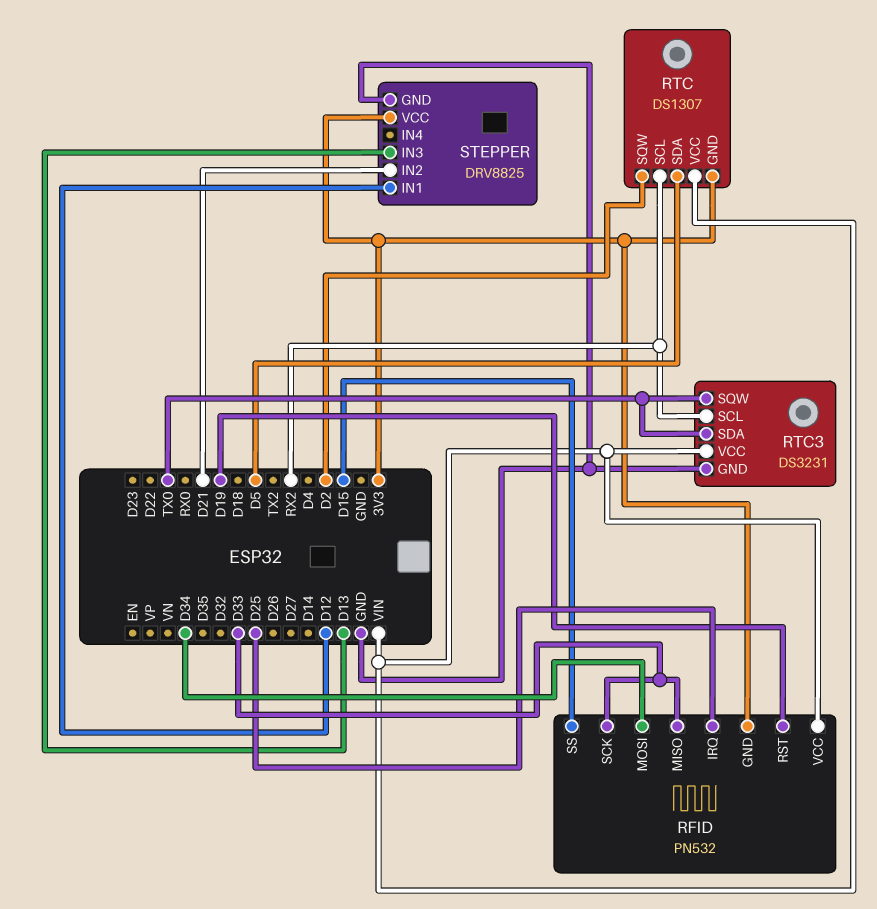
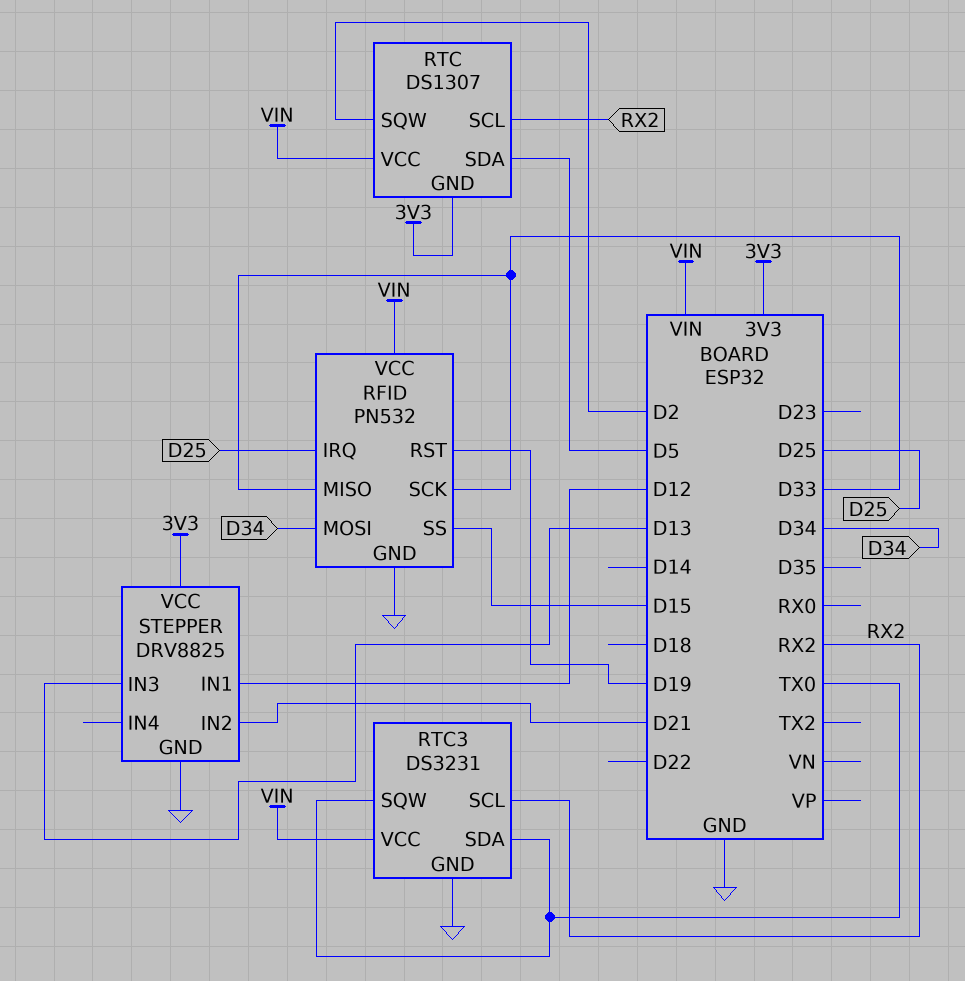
RFID pin GND: 3V3 -> GND

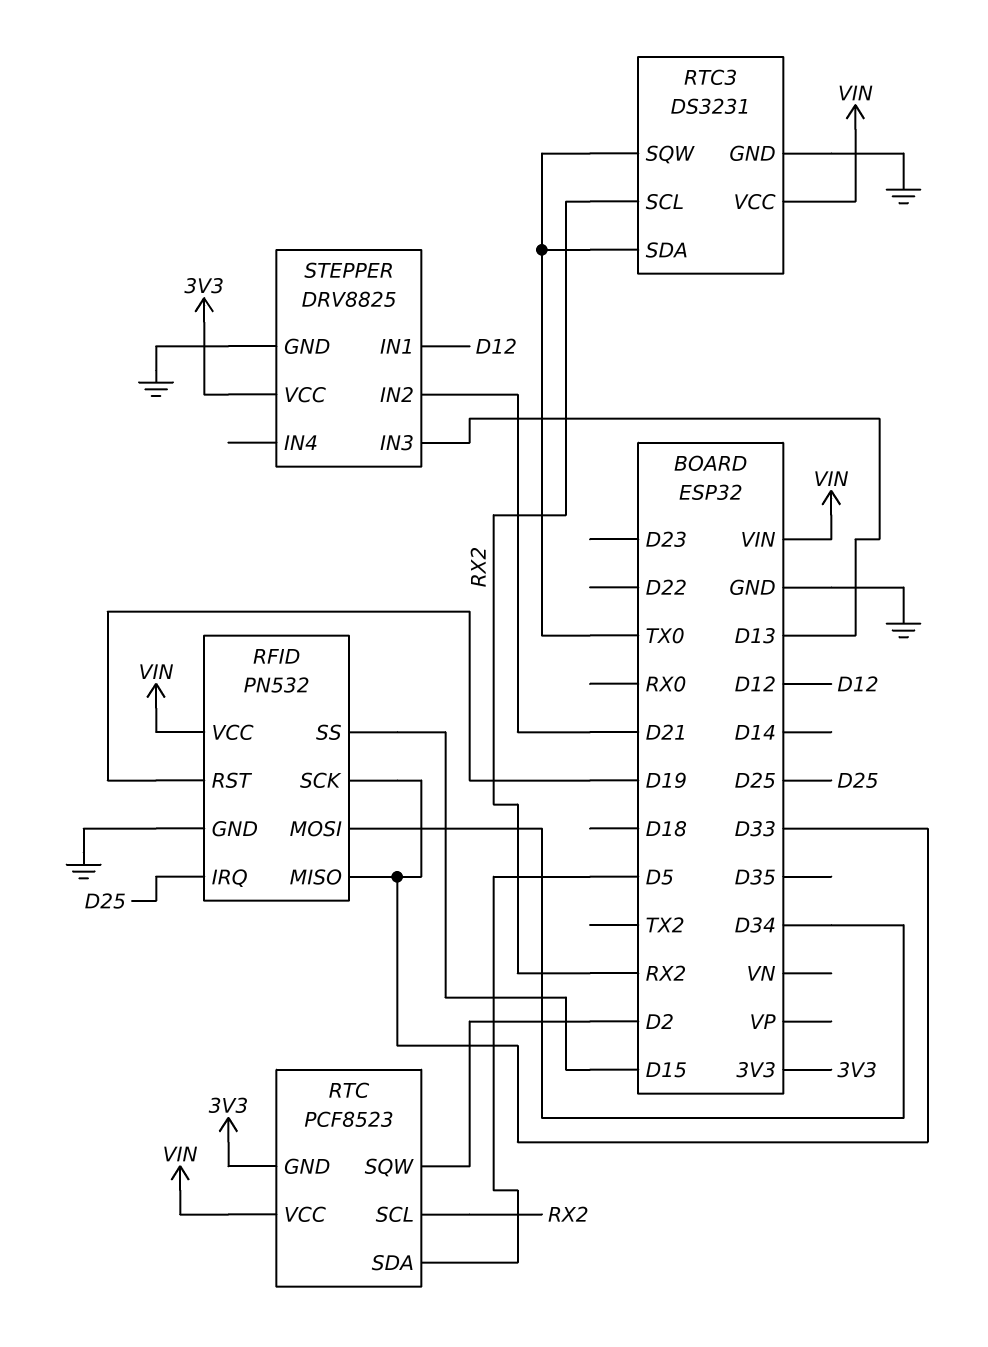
RTC: DS1307 -> PCF8523

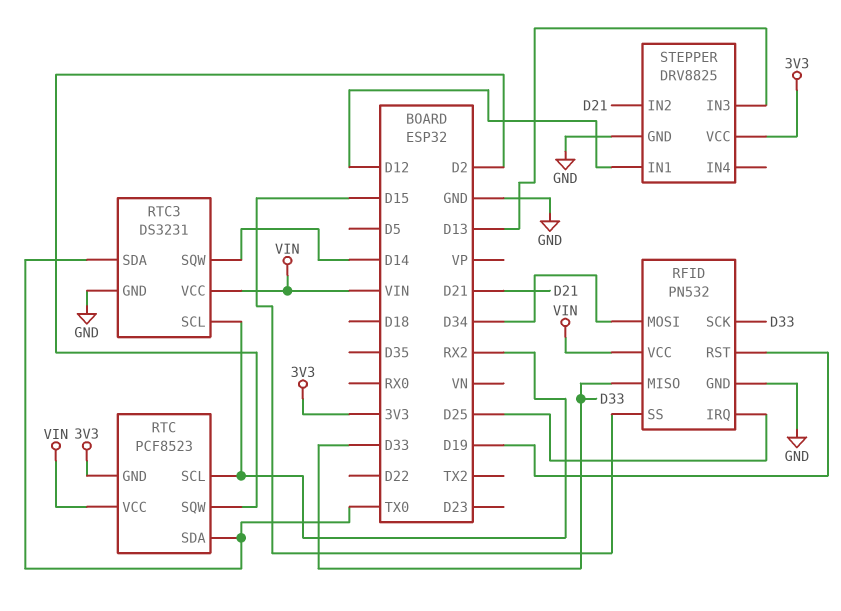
RTC pin SDA: D5 -> TX0
RTC3 pin SQW: TX0 -> D14

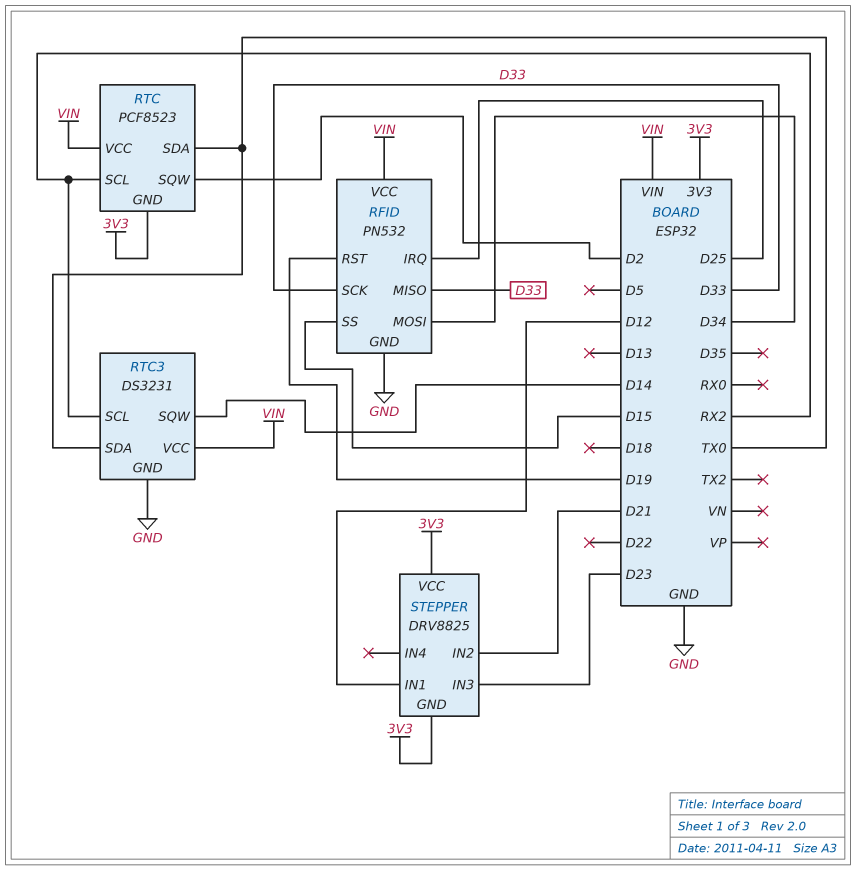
STEPPER pin GND: GND -> 3V3
STEPPER pin IN3: D13 -> D23

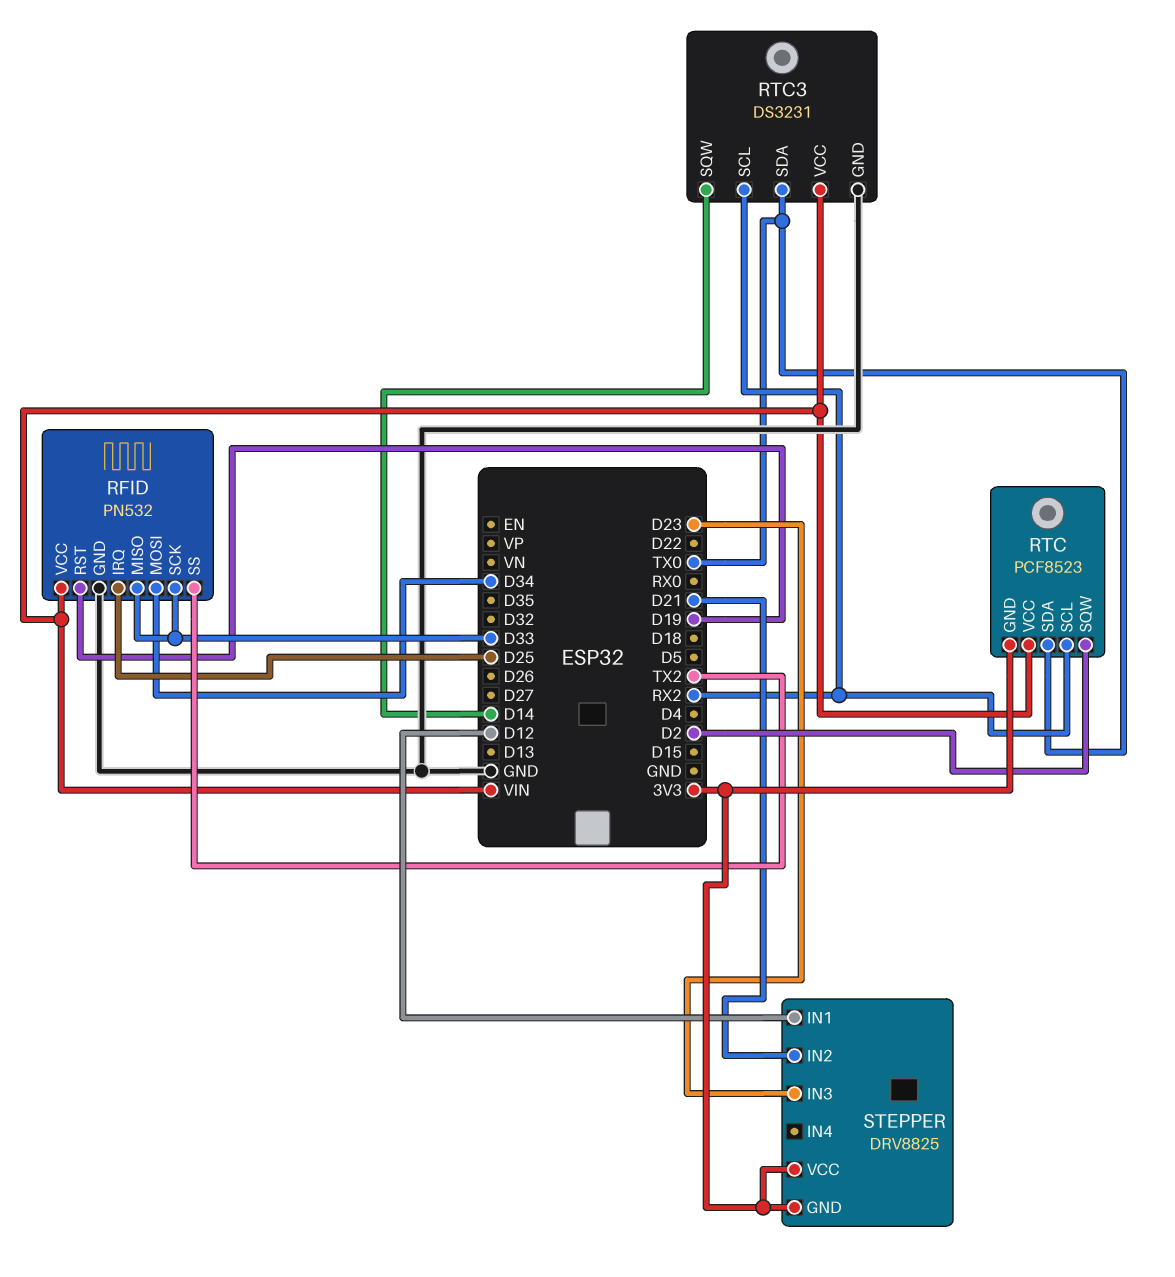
RFID pin SS: D15 -> TX2

